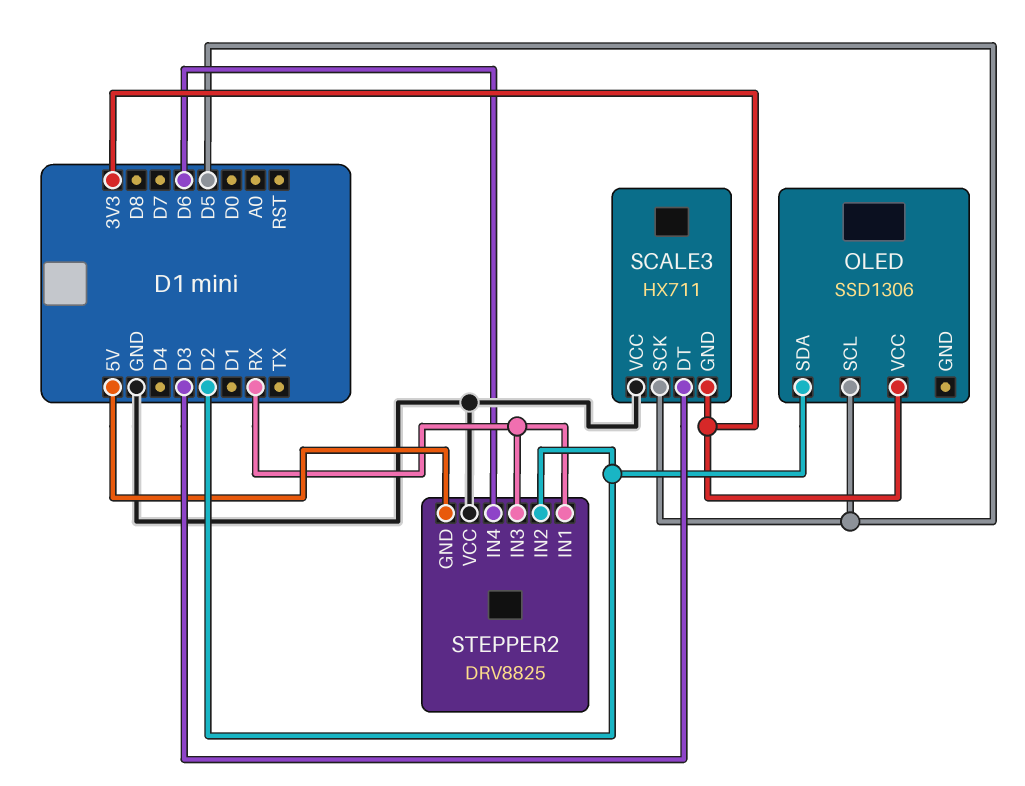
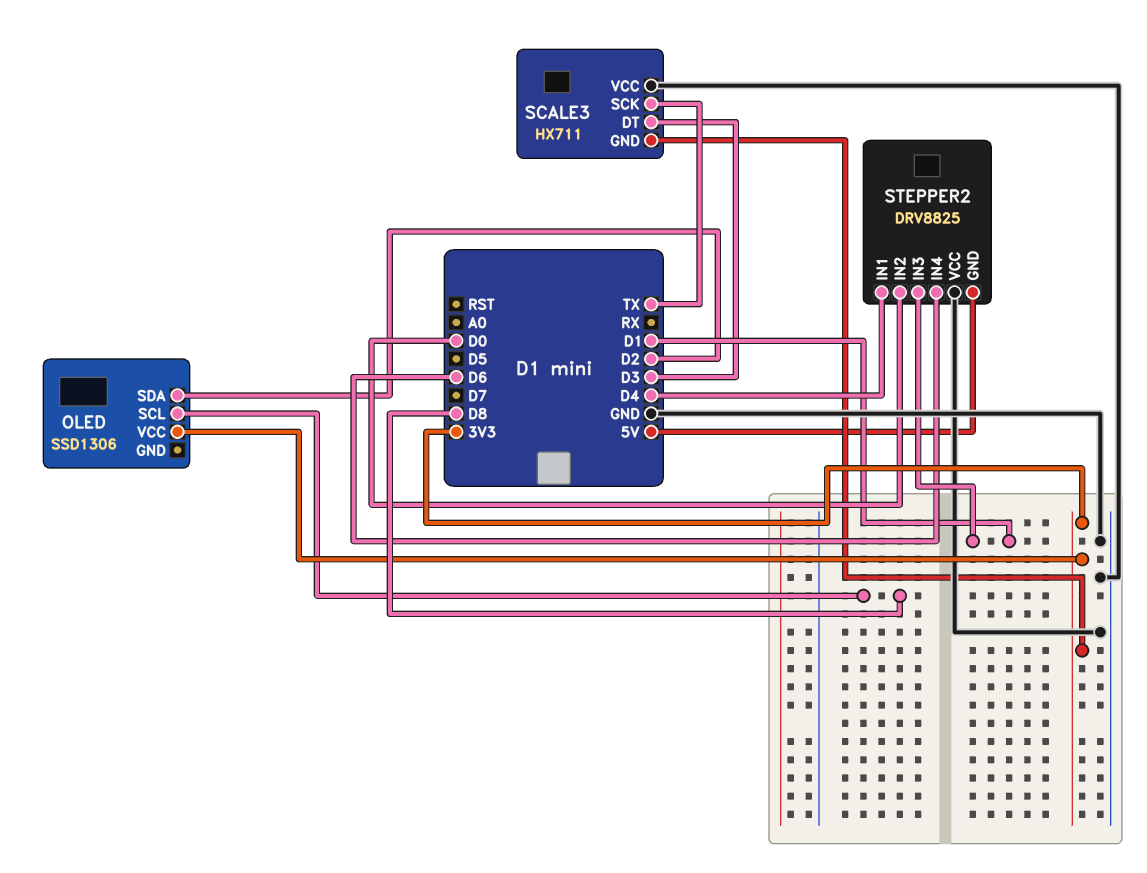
OLED pin SCL: D5 -> D8
SCALE3 pin SCK: D5 -> TX
STEPPER2 pin IN1: RX -> D4
STEPPER2 pin IN2: D2 -> D0
STEPPER2 pin IN3: RX -> D1

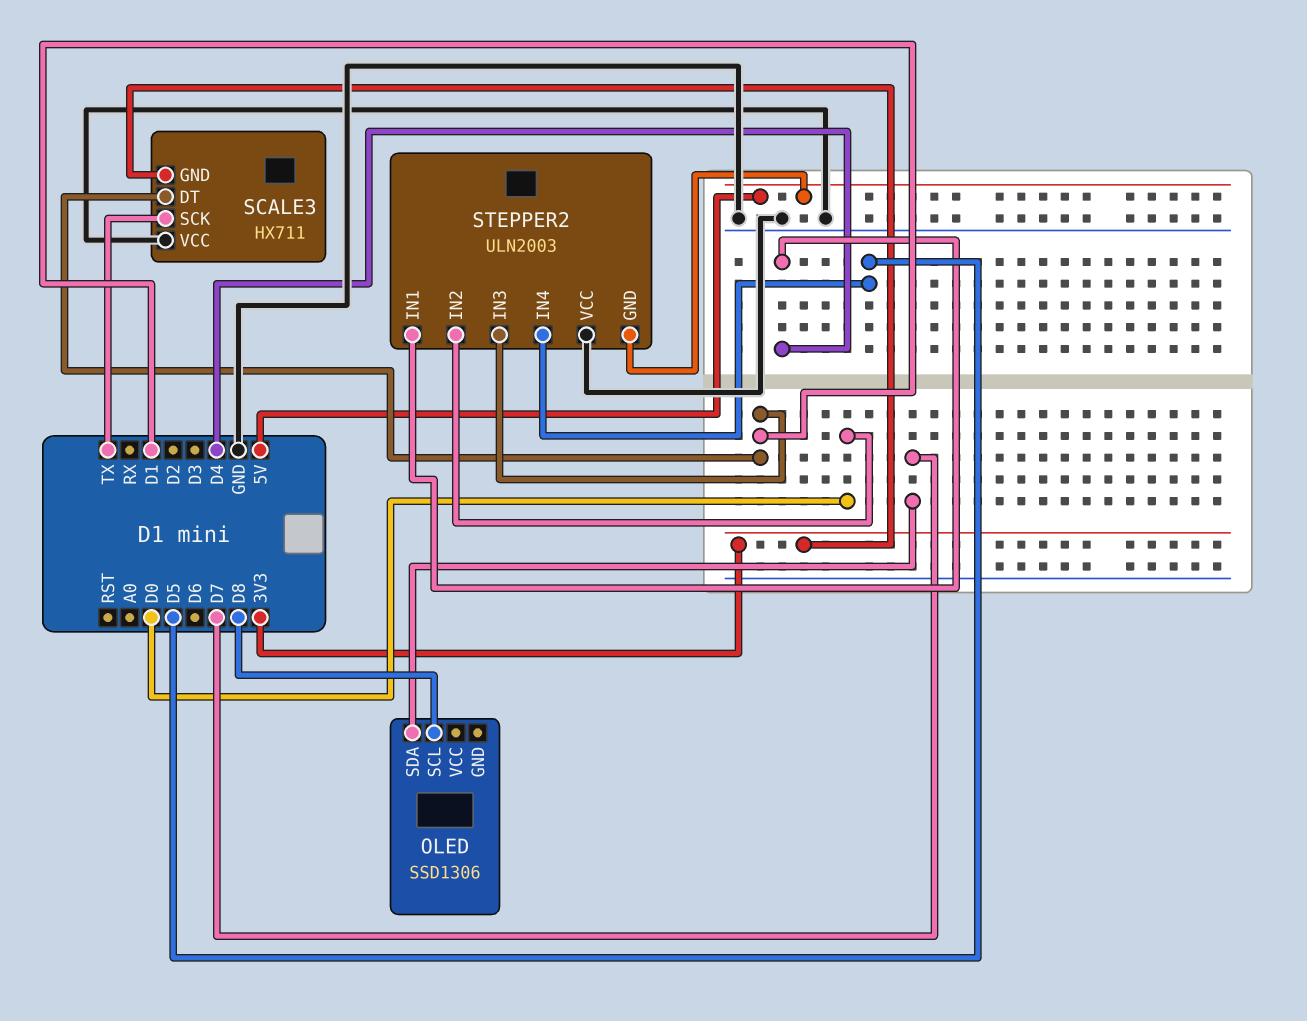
OLED pin SDA: D2 -> D7
OLED pin VCC: 3V3 -> none
SCALE3 pin DT: D3 -> D1
STEPPER2: DRV8825 -> ULN2003
STEPPER2 pin IN4: D6 -> D5

